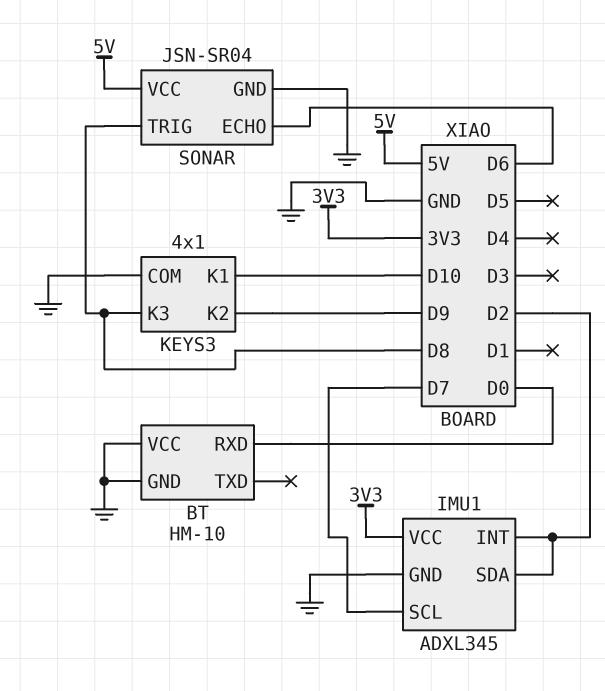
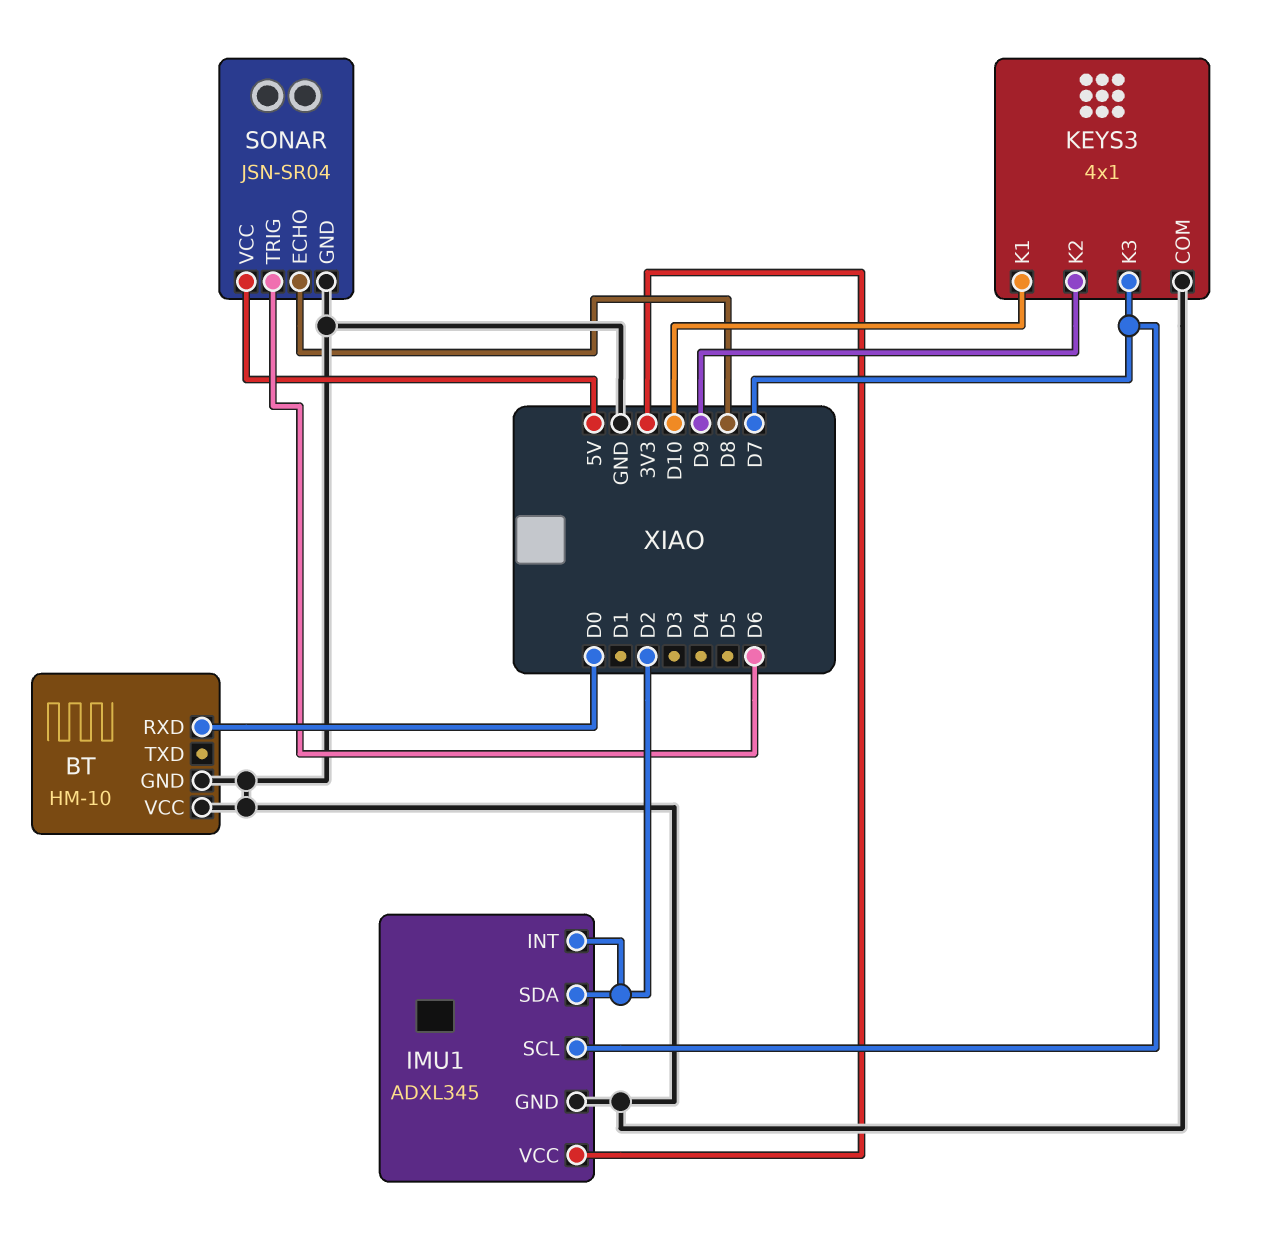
KEYS3 pin K3: D8 -> D7
SONAR pin ECHO: D6 -> D8
SONAR pin TRIG: D8 -> D6

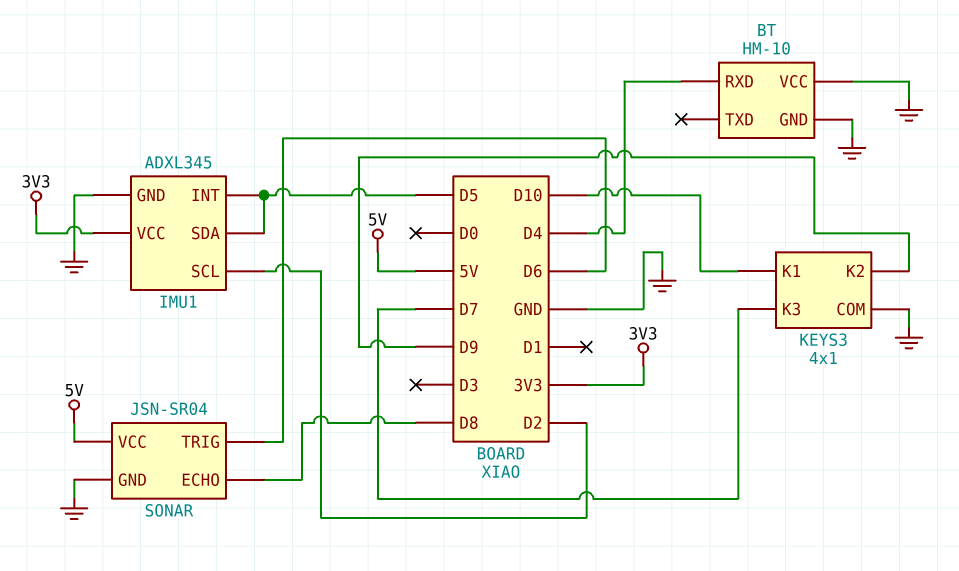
BT pin RXD: D0 -> D4
IMU1 pin INT: D2 -> D5
IMU1 pin SCL: D7 -> D2
IMU1 pin SDA: D2 -> D5

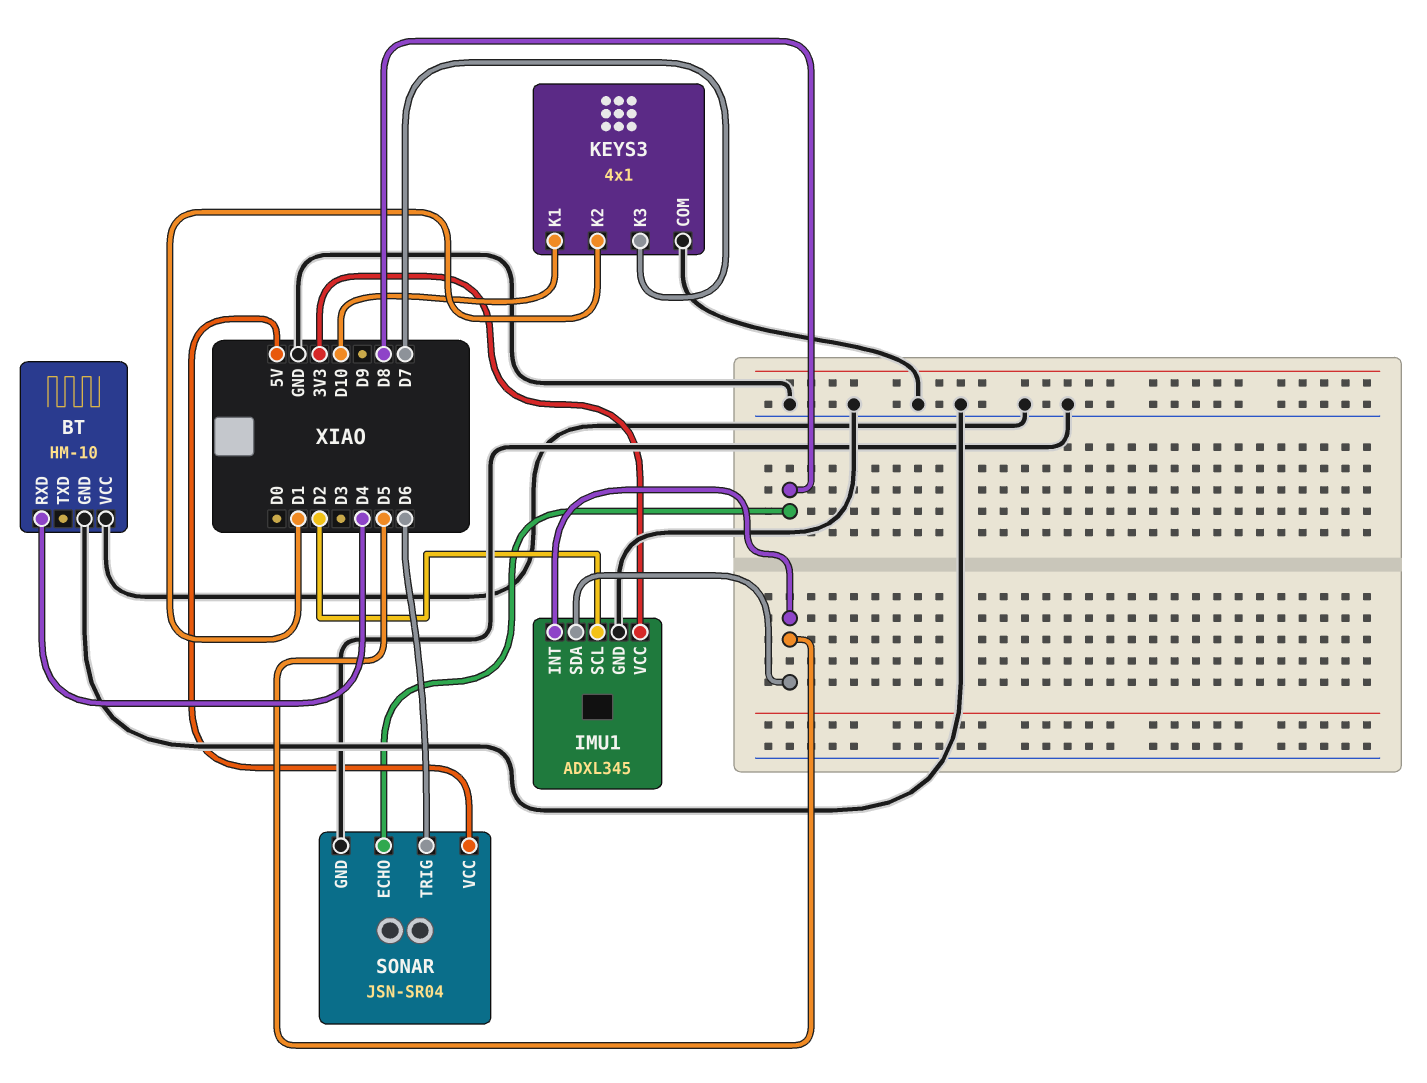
KEYS3 pin K2: D9 -> D1

